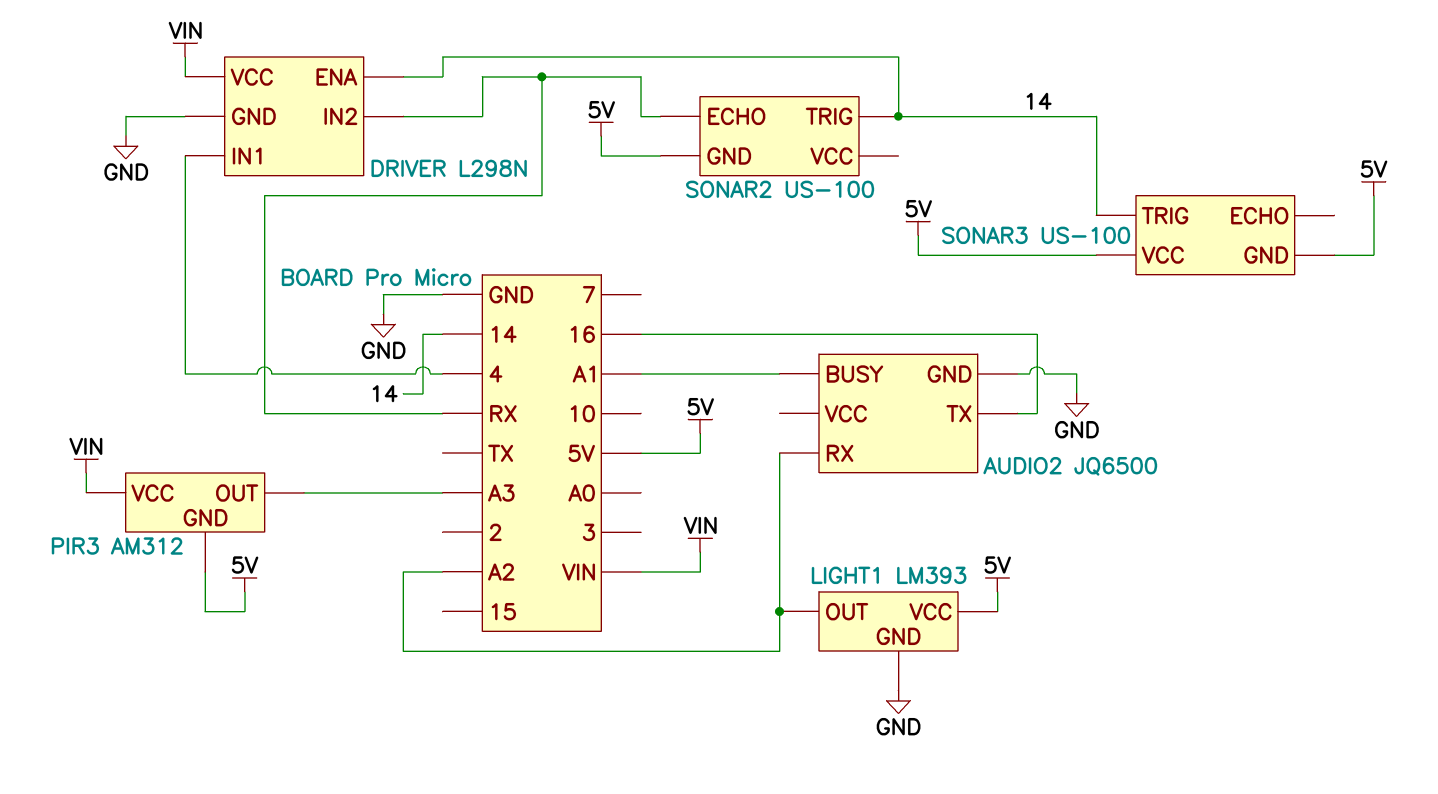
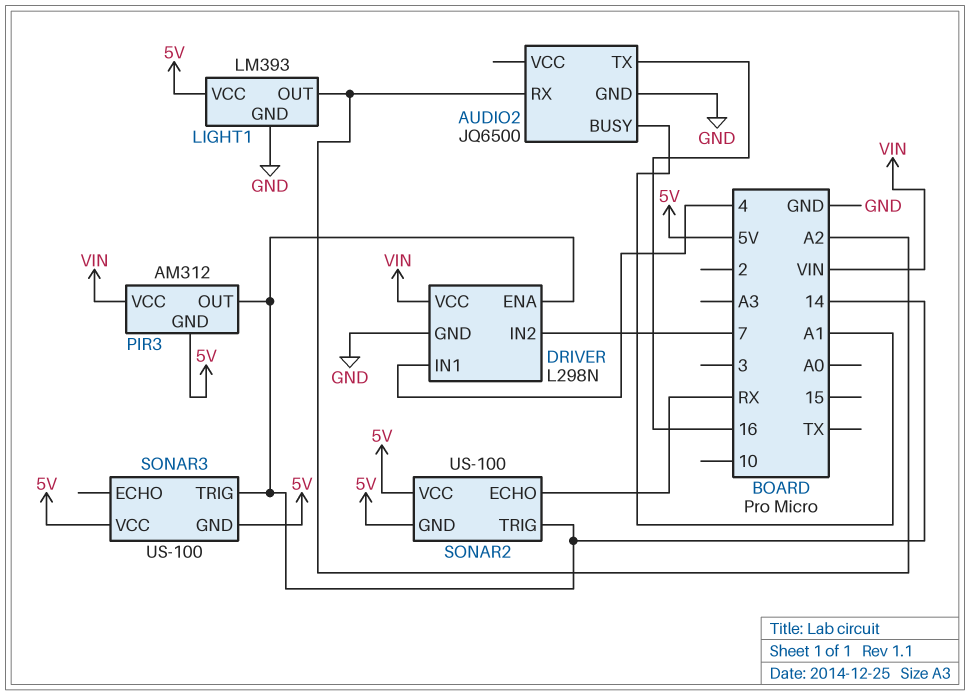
DRIVER pin IN2: RX -> 7
PIR3 pin OUT: A3 -> 14
SONAR2 pin VCC: none -> 5V

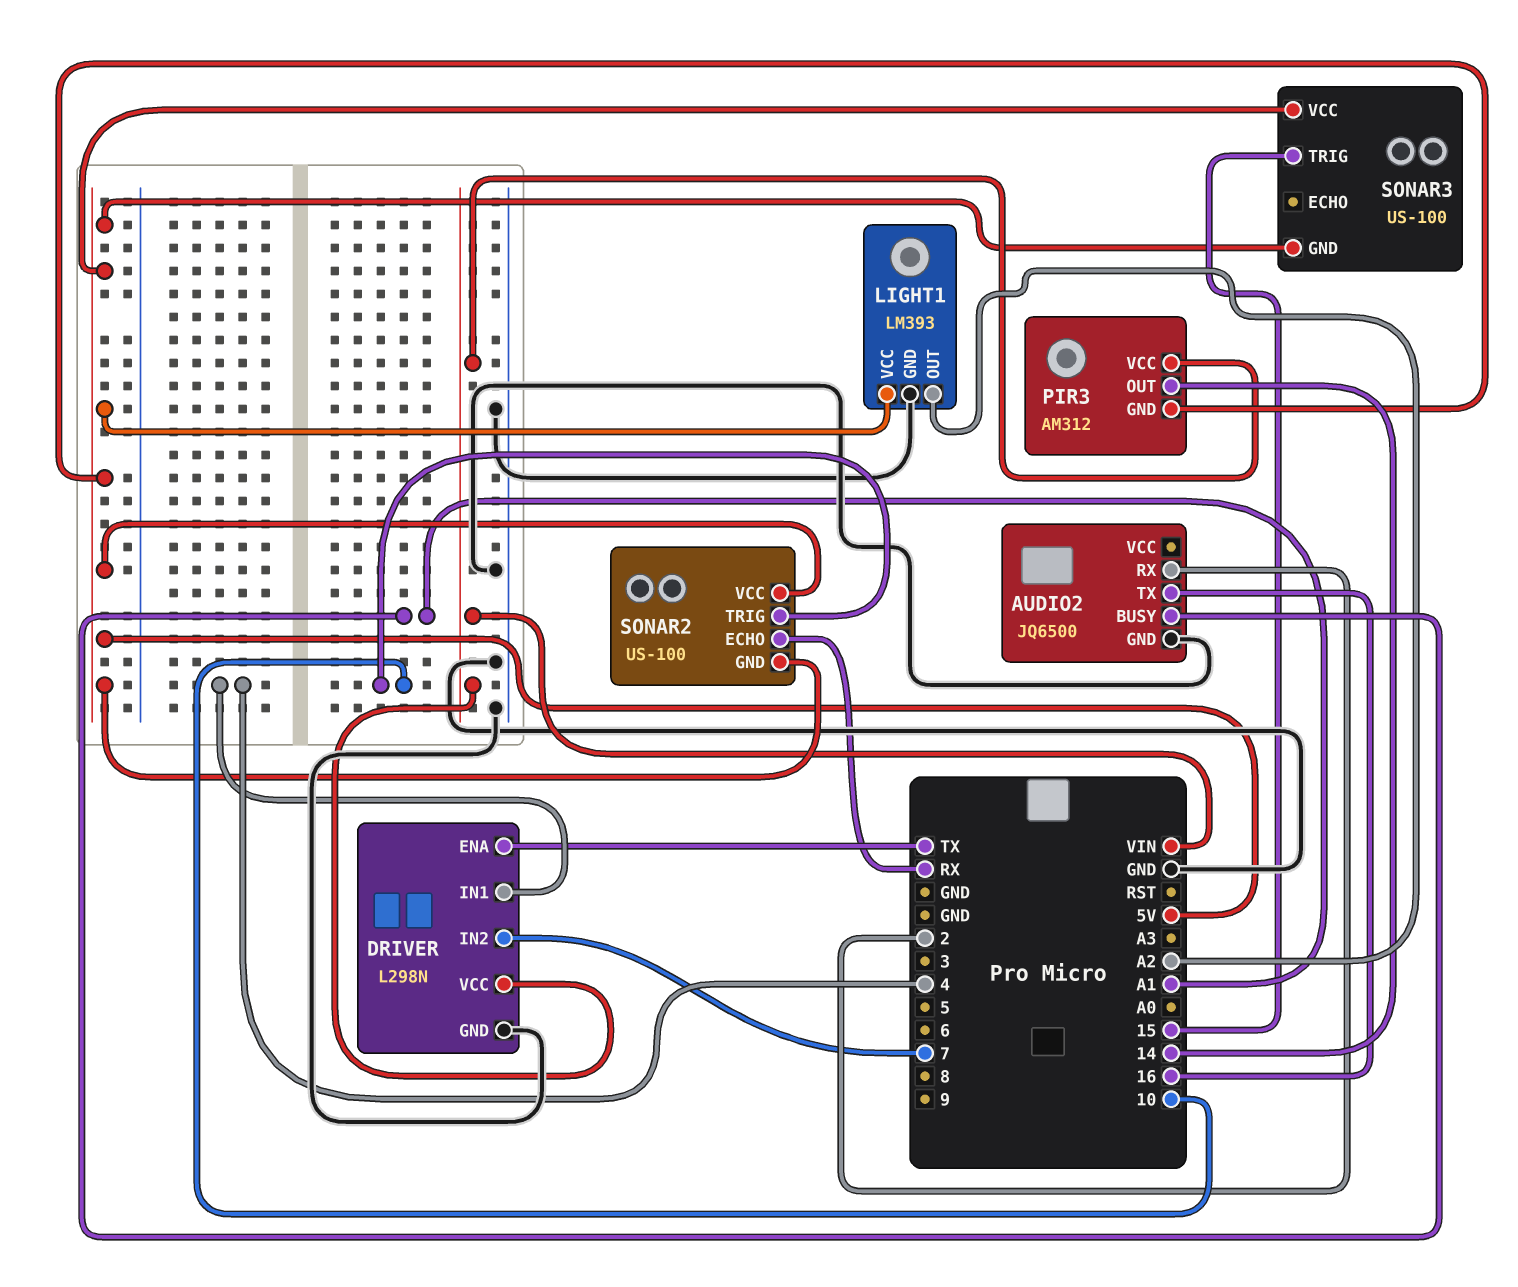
AUDIO2 pin RX: A2 -> 2
DRIVER pin ENA: 14 -> TX
SONAR2 pin TRIG: 14 -> 10
SONAR3 pin TRIG: 14 -> 15

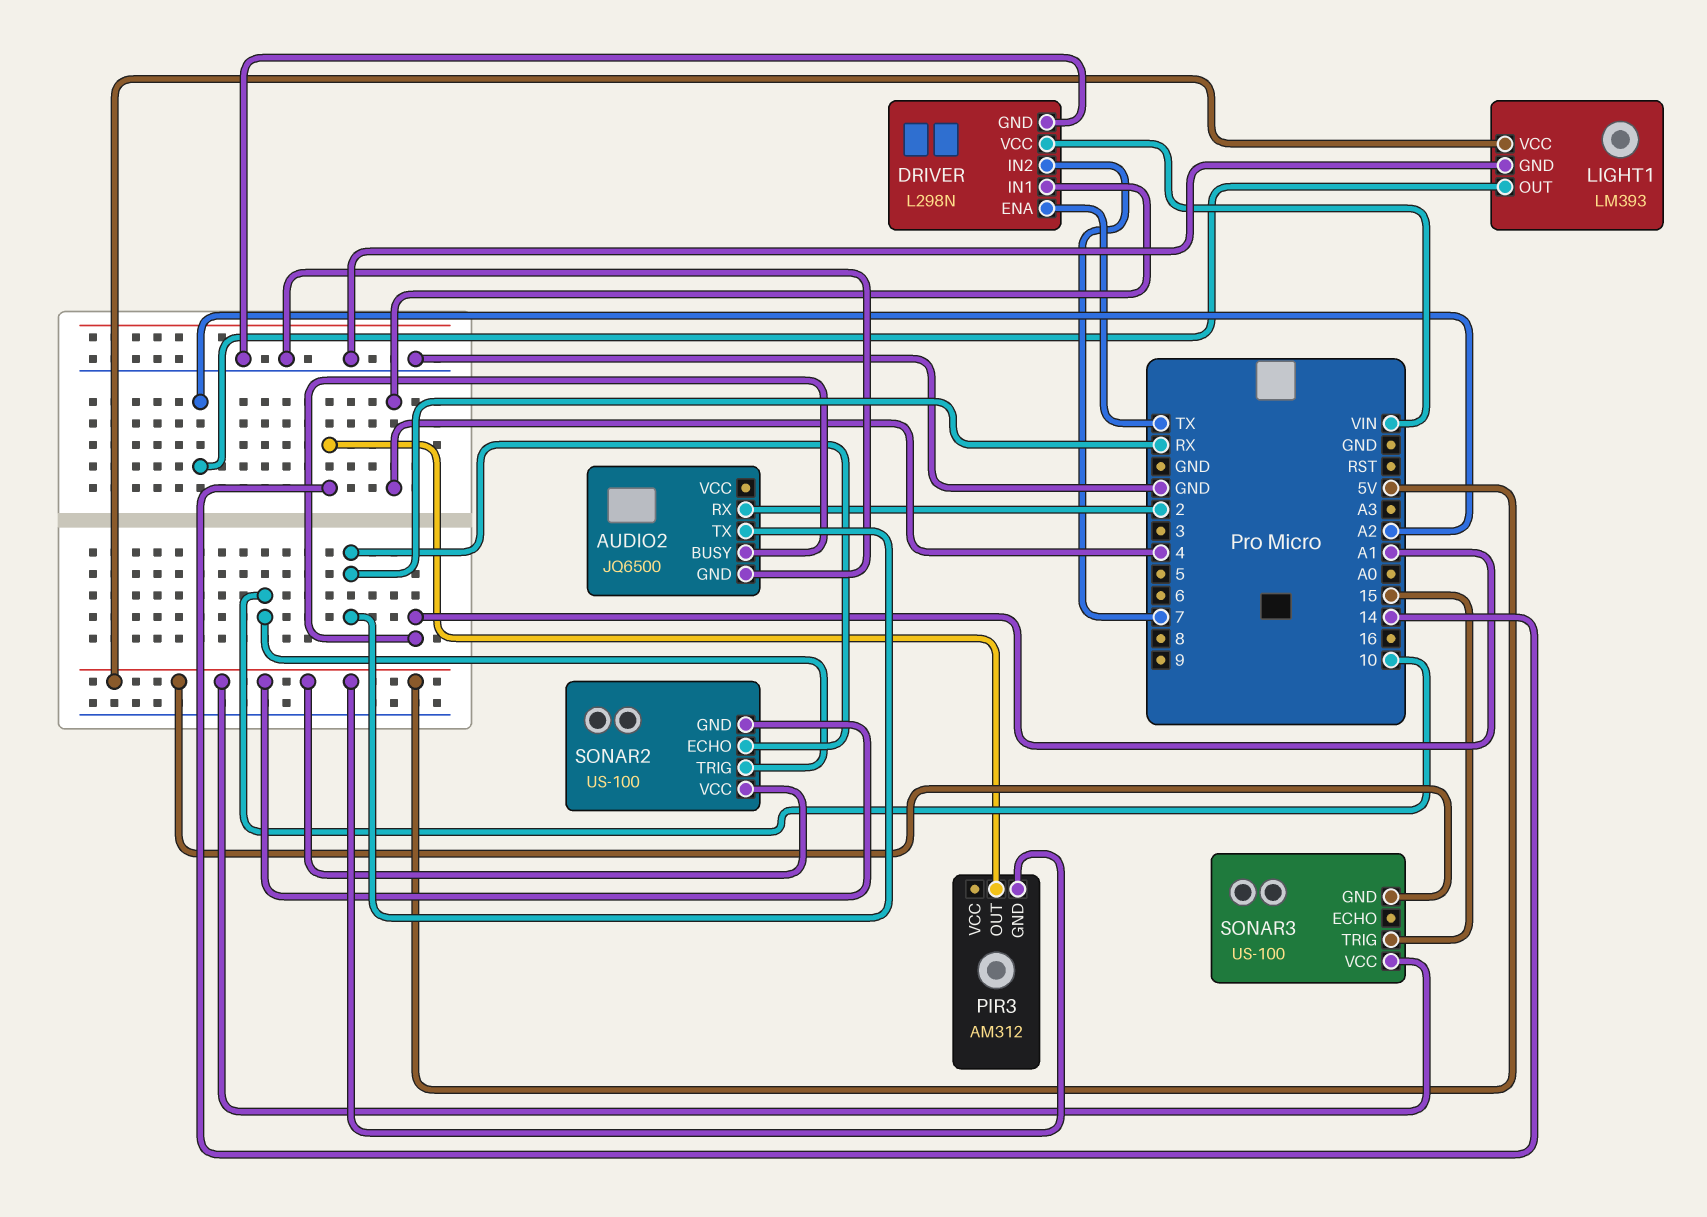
AUDIO2 pin TX: 16 -> RX
PIR3 pin VCC: VIN -> none

